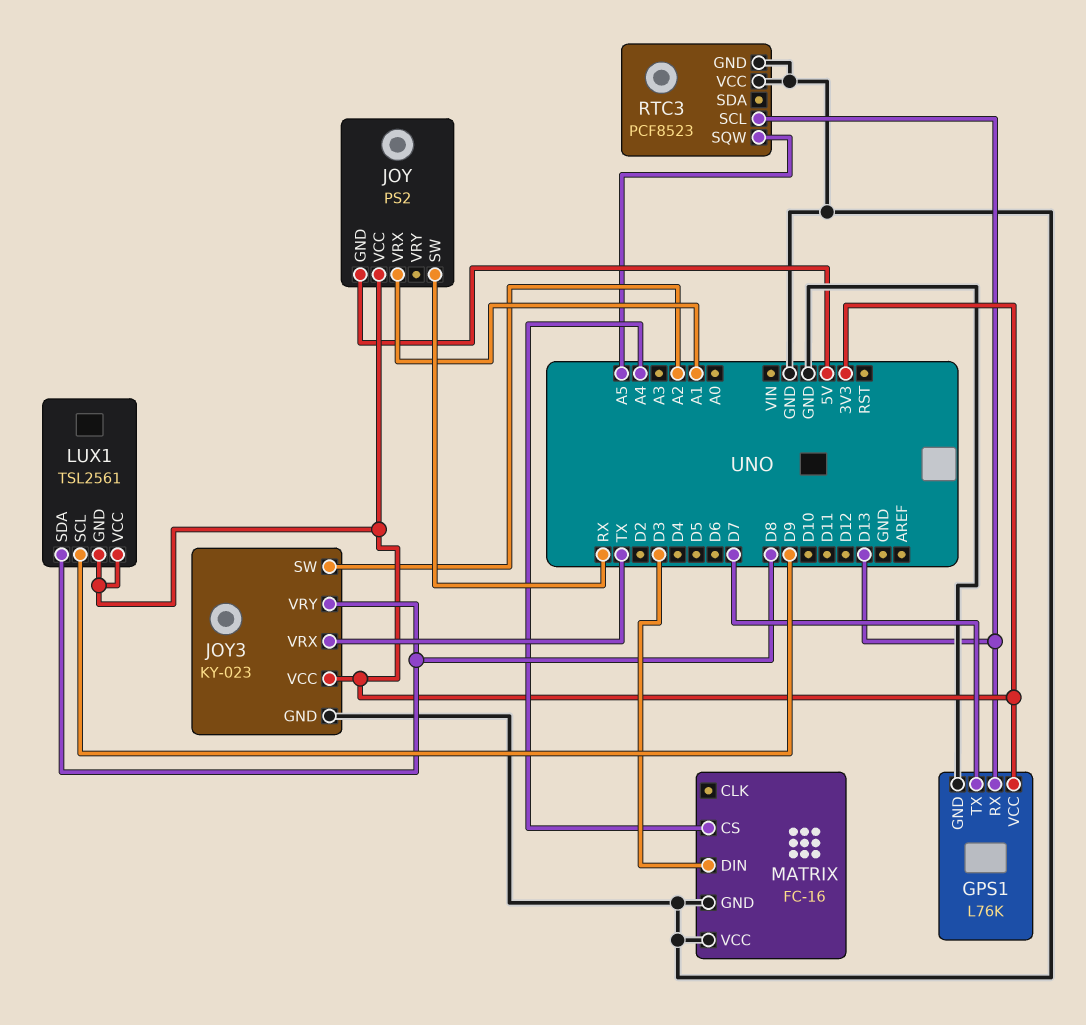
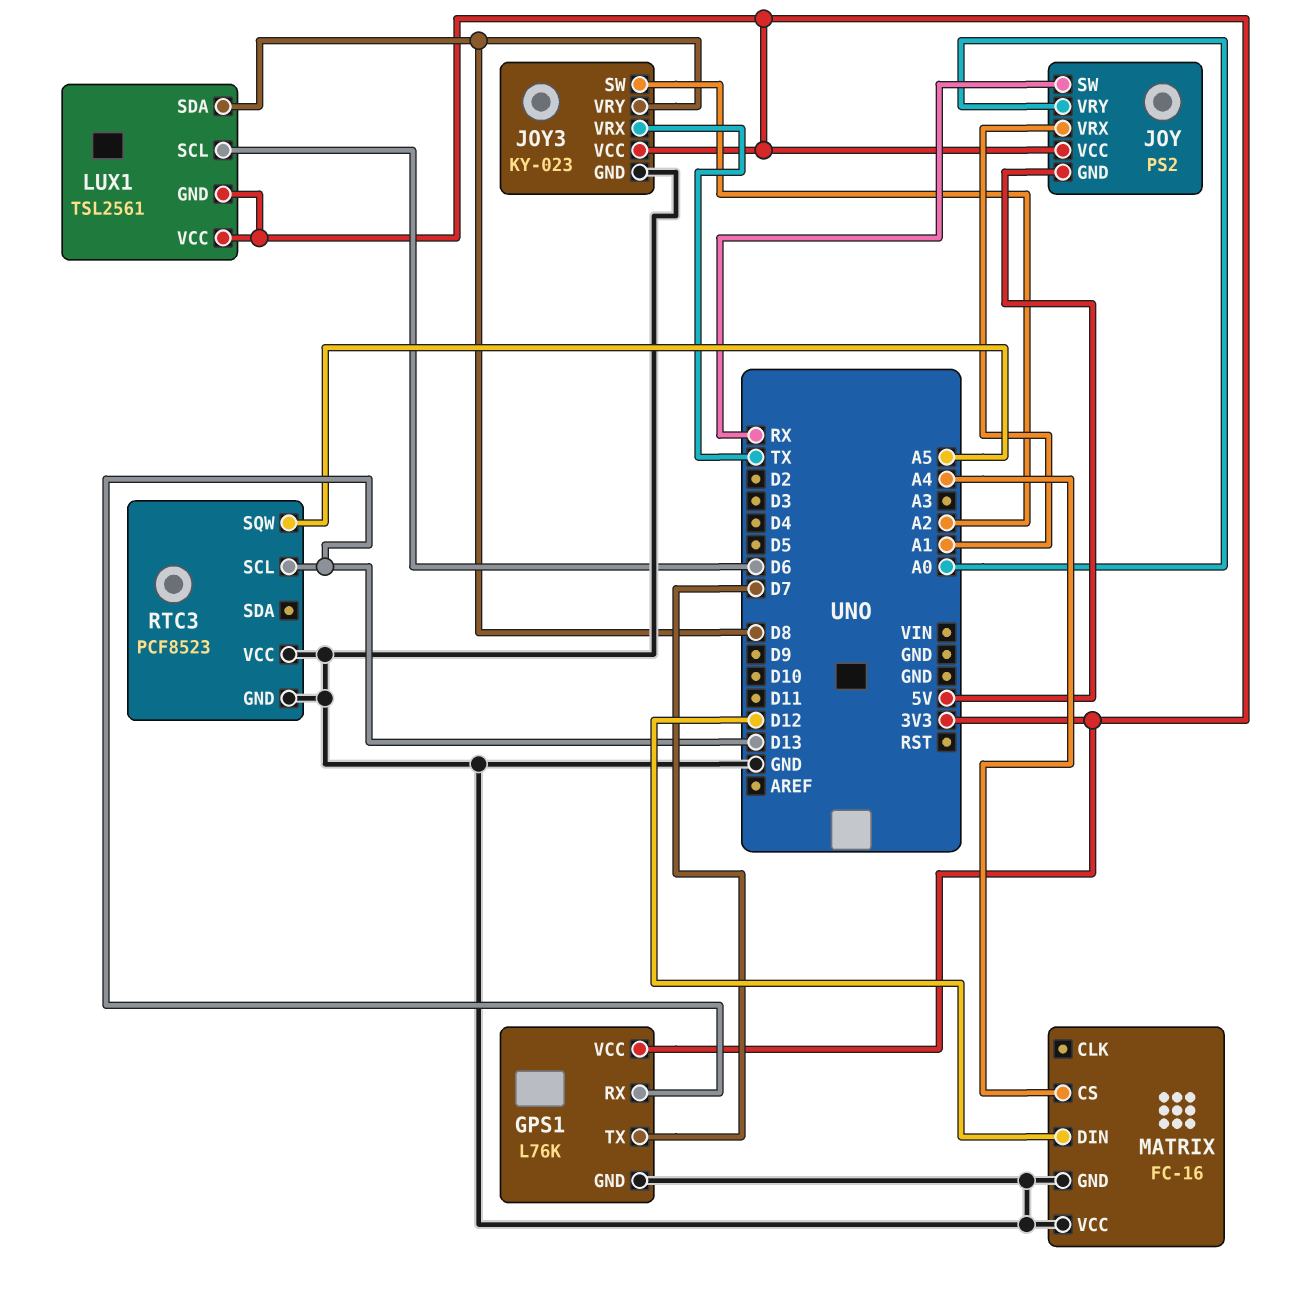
JOY pin VRY: none -> A0
LUX1 pin SCL: D9 -> D6
MATRIX pin DIN: D3 -> D12

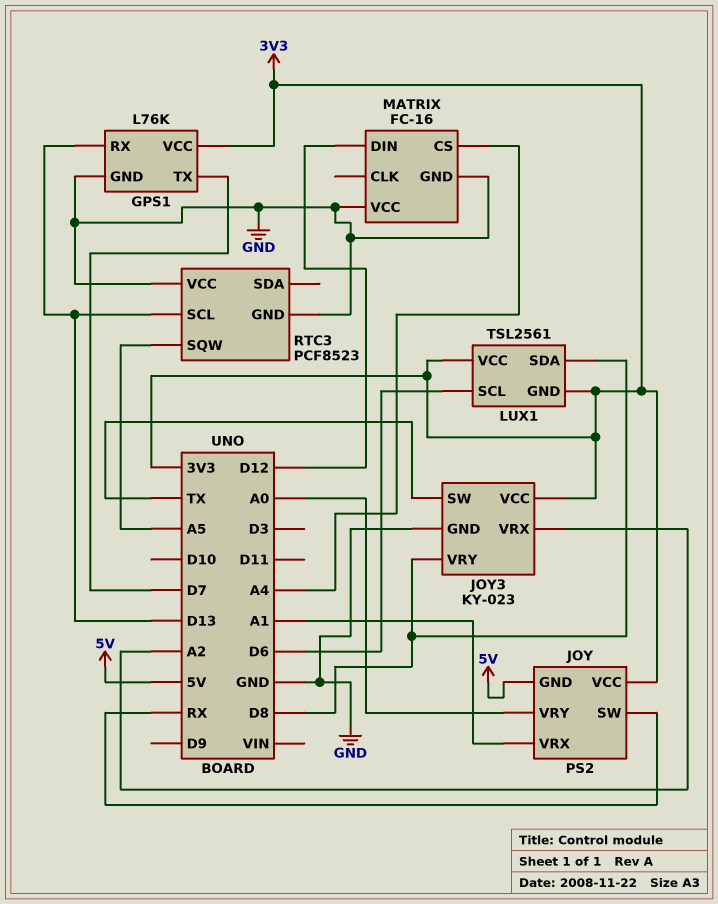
JOY3 pin SW: A2 -> TX
JOY3 pin VRX: TX -> A2

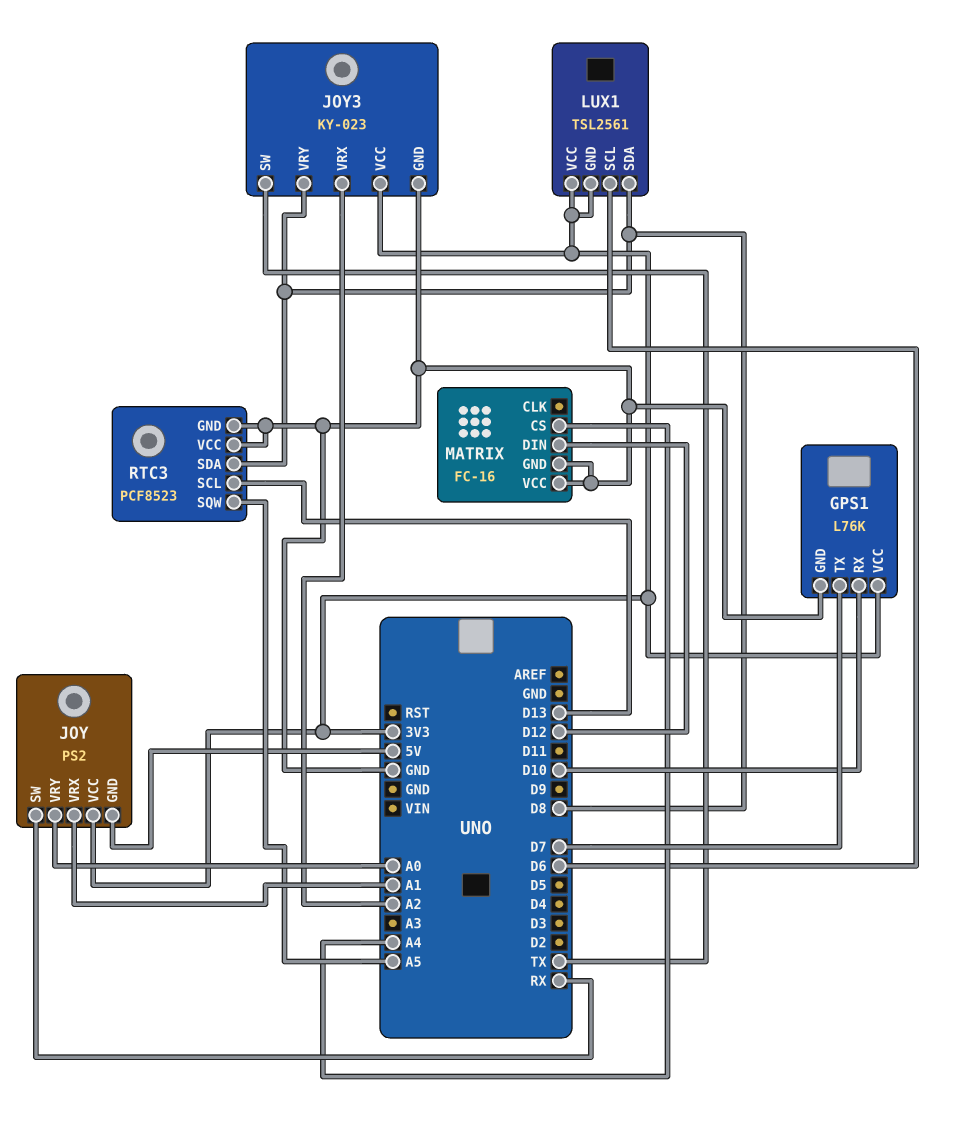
GPS1 pin RX: D13 -> D10
RTC3 pin SDA: none -> D8

